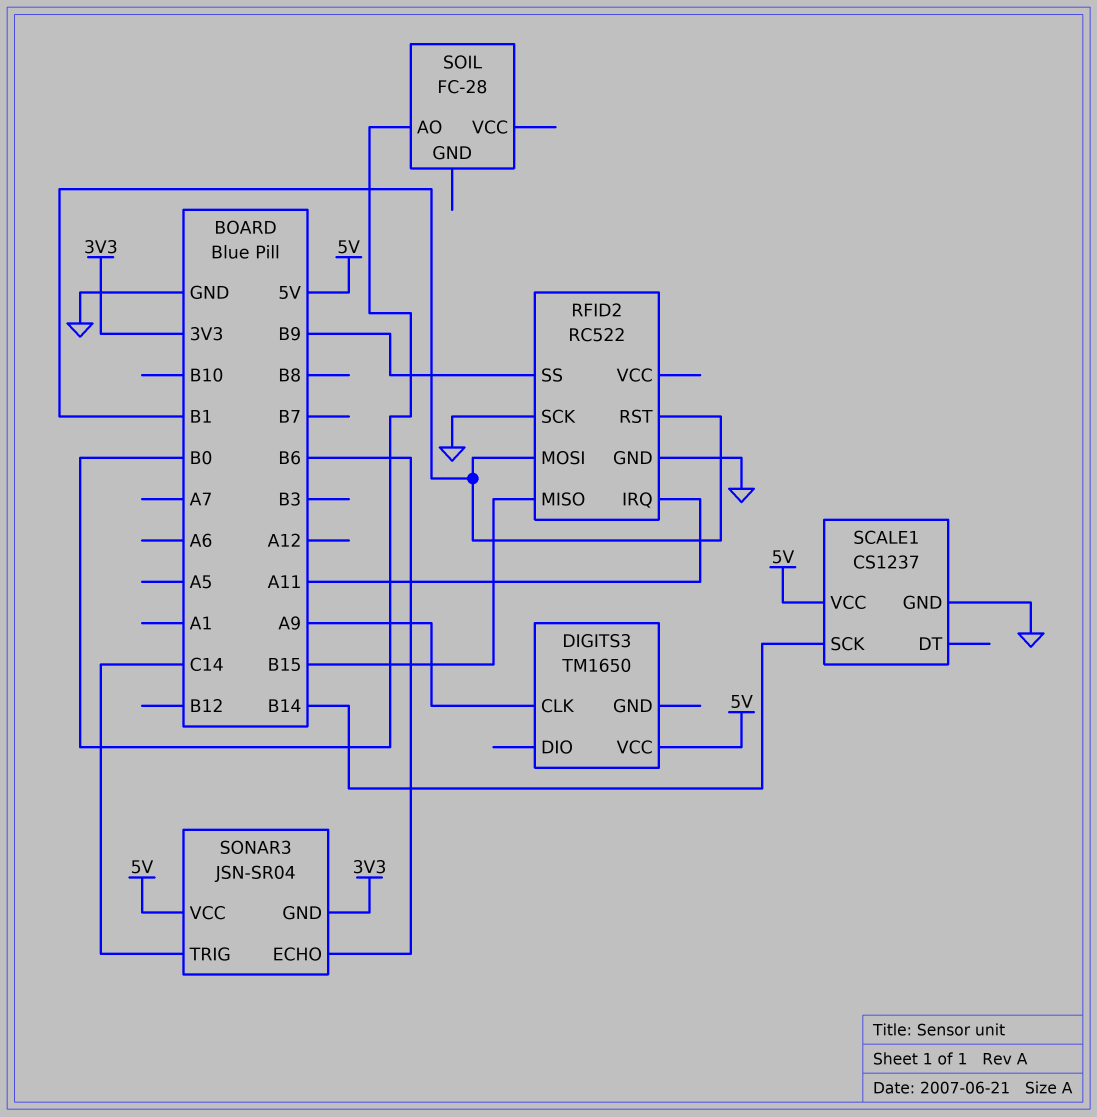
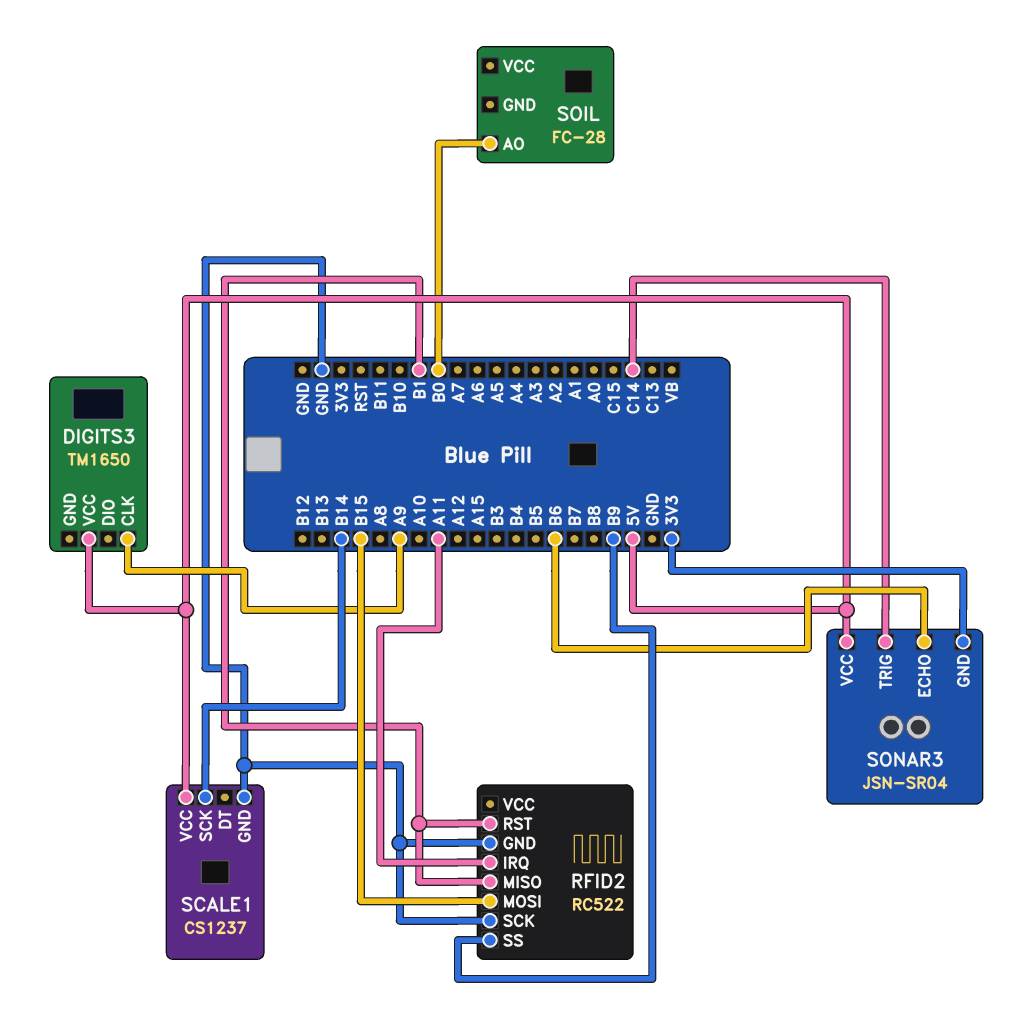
RFID2 pin MISO: B15 -> B1
RFID2 pin MOSI: B1 -> B15

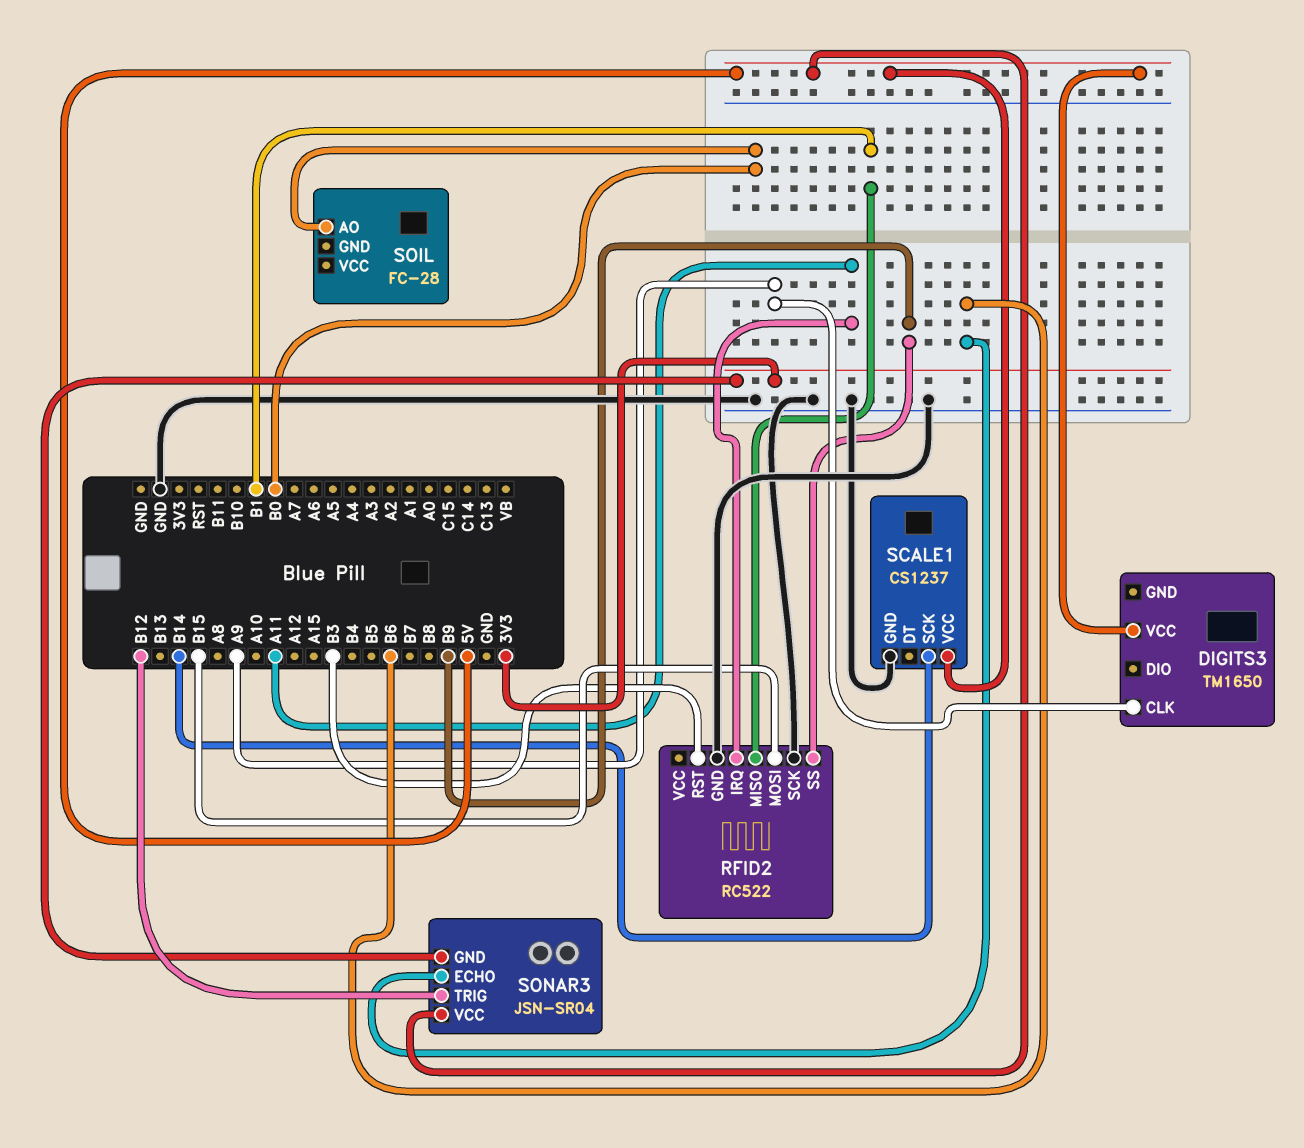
RFID2 pin RST: B1 -> B3
SONAR3 pin TRIG: C14 -> B12

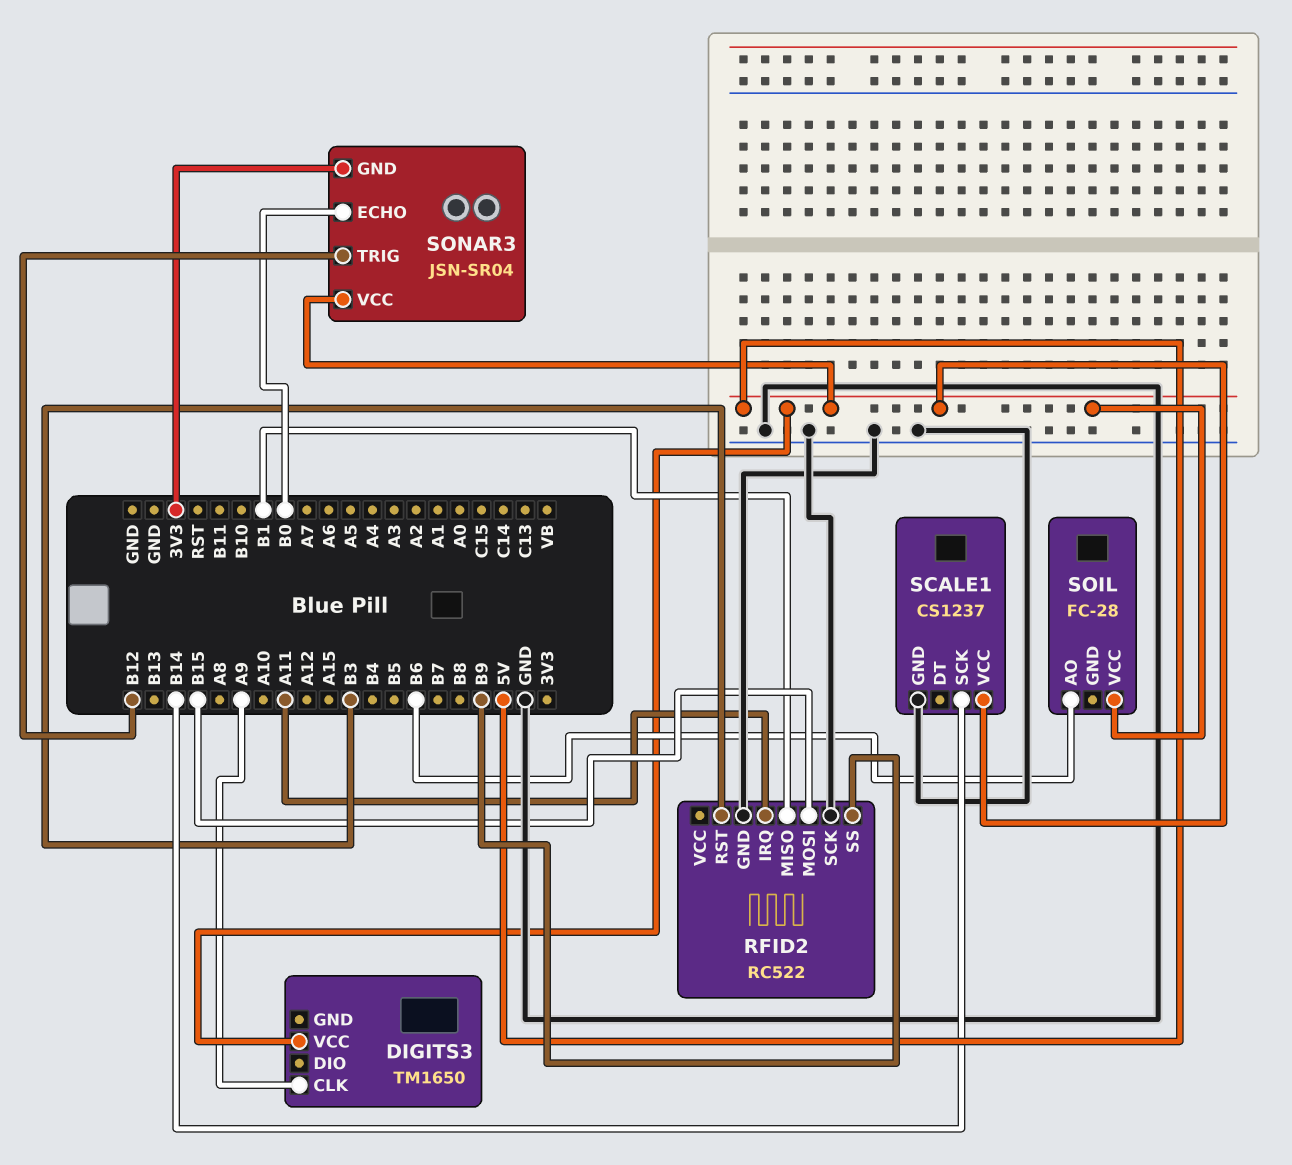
SOIL pin AO: B0 -> B6
SOIL pin VCC: none -> 5V
SONAR3 pin ECHO: B6 -> B0

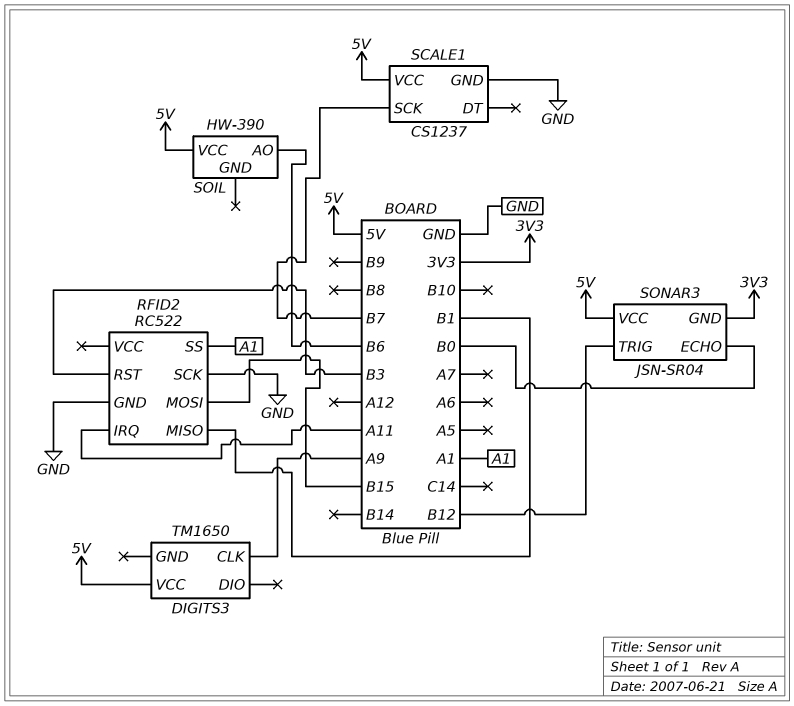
RFID2 pin SS: B9 -> A1
SCALE1 pin SCK: B14 -> B7
SOIL: FC-28 -> HW-390

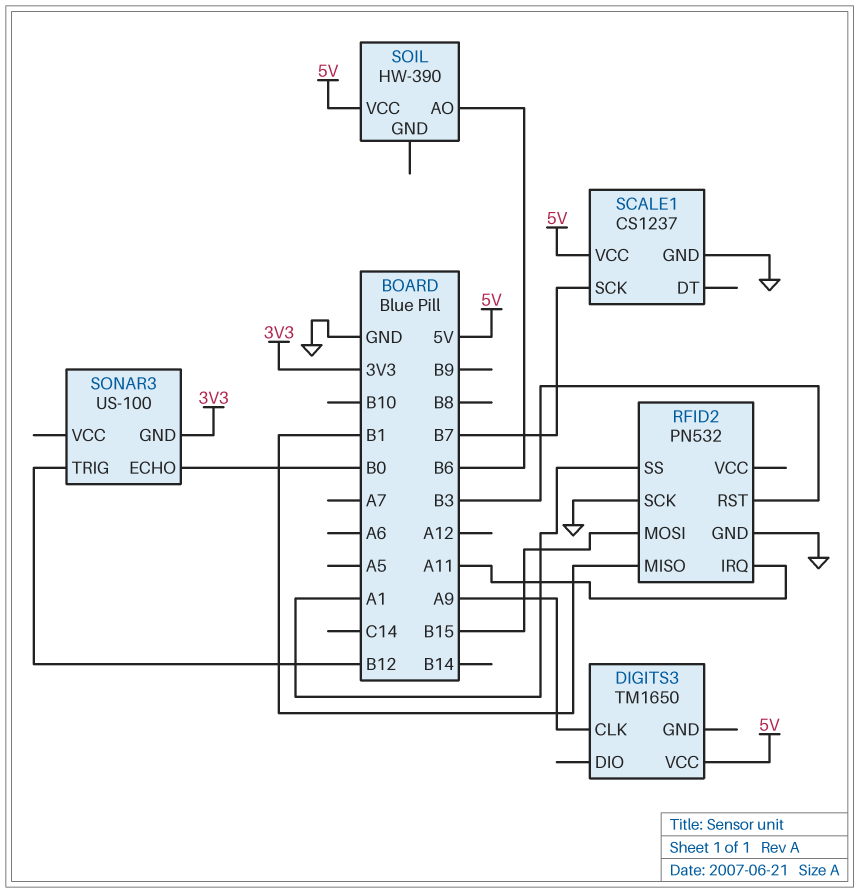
RFID2: RC522 -> PN532
SONAR3: JSN-SR04 -> US-100
SONAR3 pin VCC: 5V -> none

